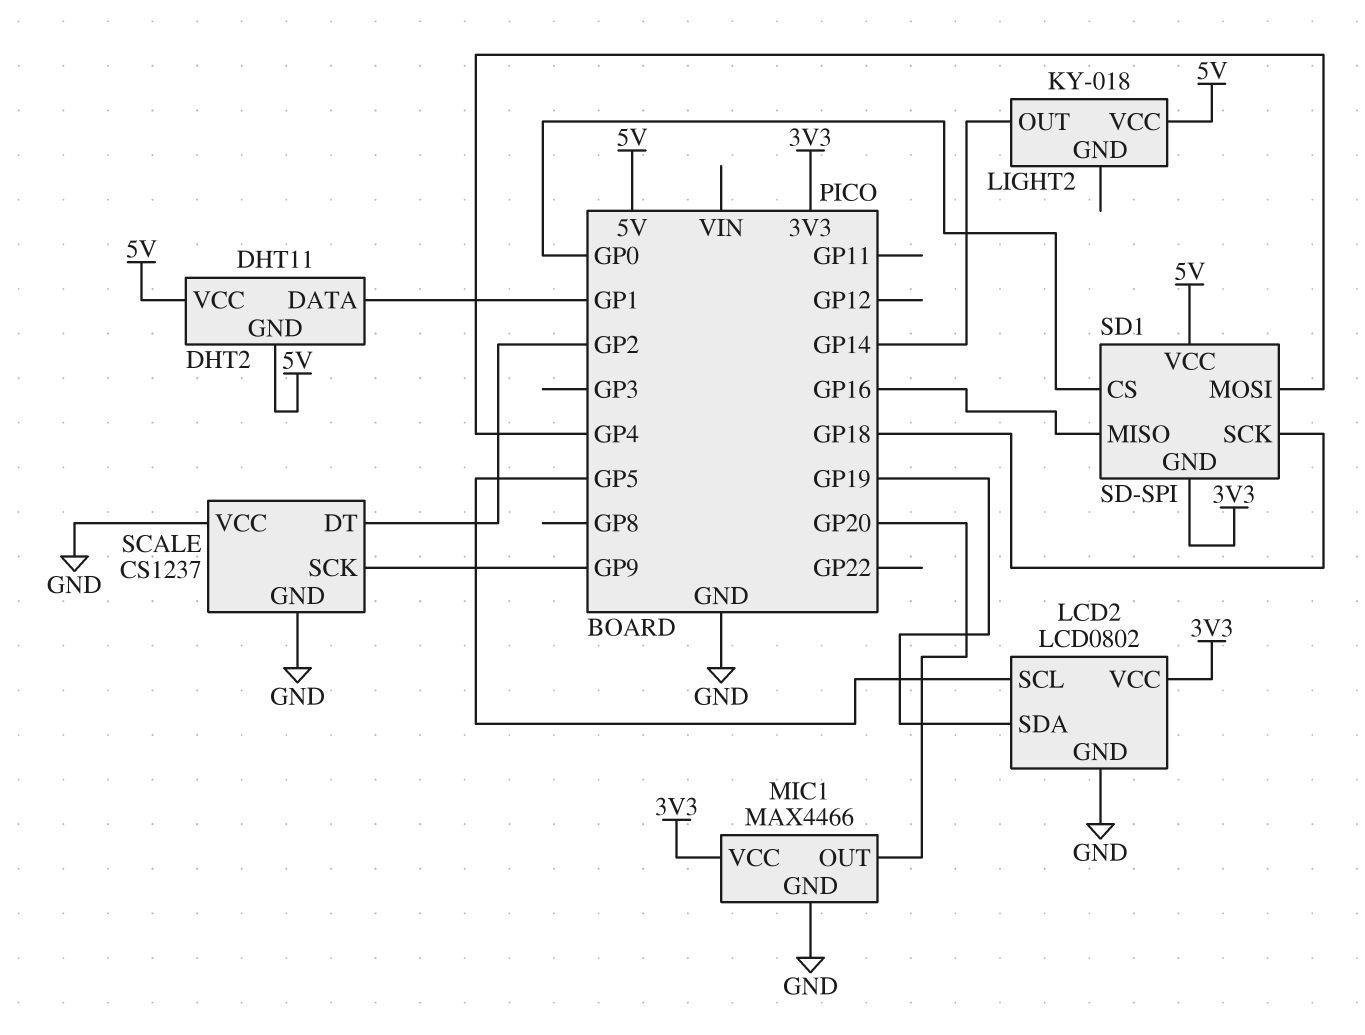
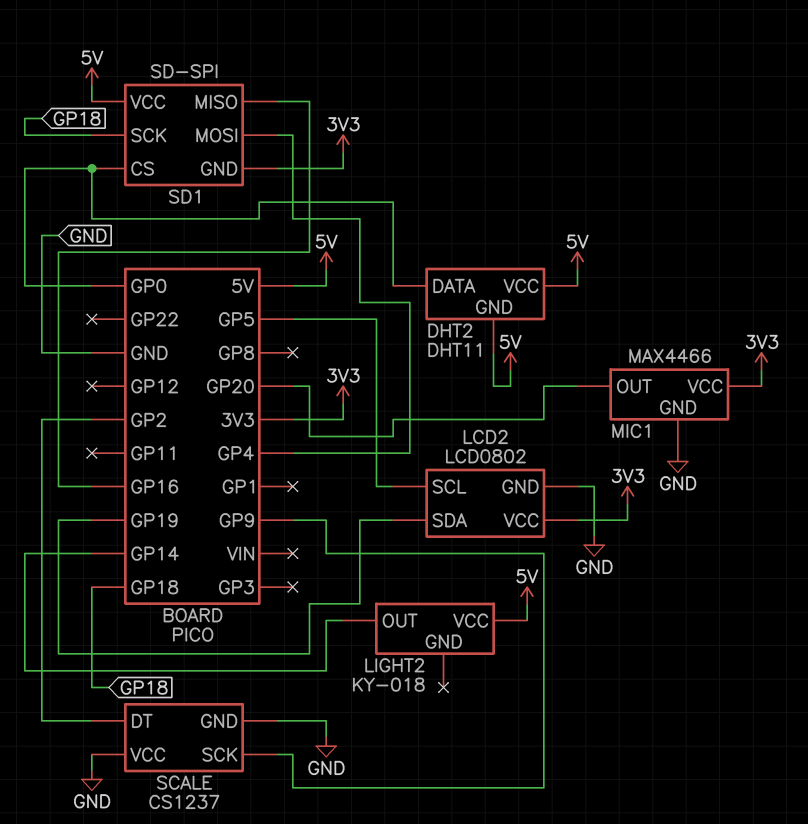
DHT2 pin DATA: GP1 -> GP0

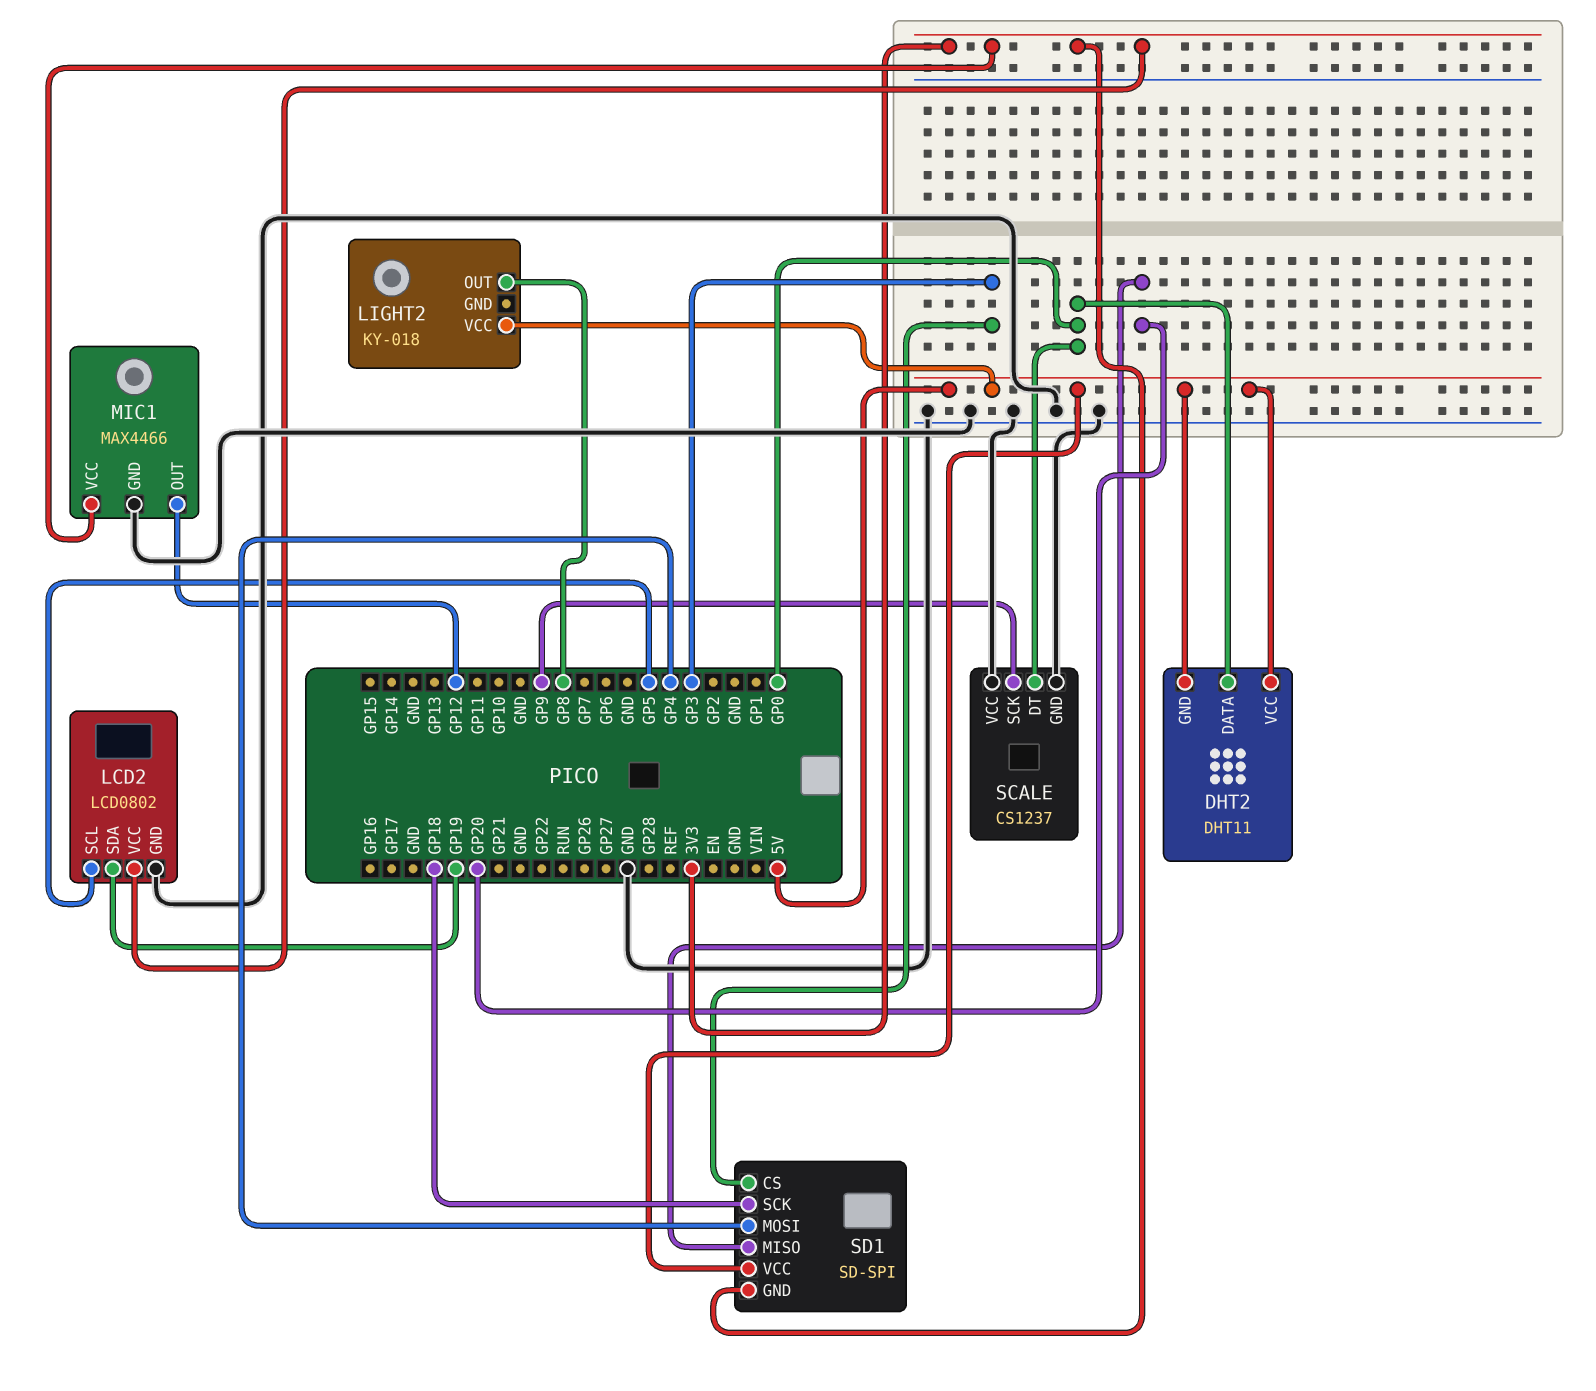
LIGHT2 pin OUT: GP14 -> GP8
MIC1 pin OUT: GP20 -> GP12
SCALE pin DT: GP2 -> GP0
SD1 pin CS: GP0 -> GP3
SD1 pin MISO: GP16 -> GP20

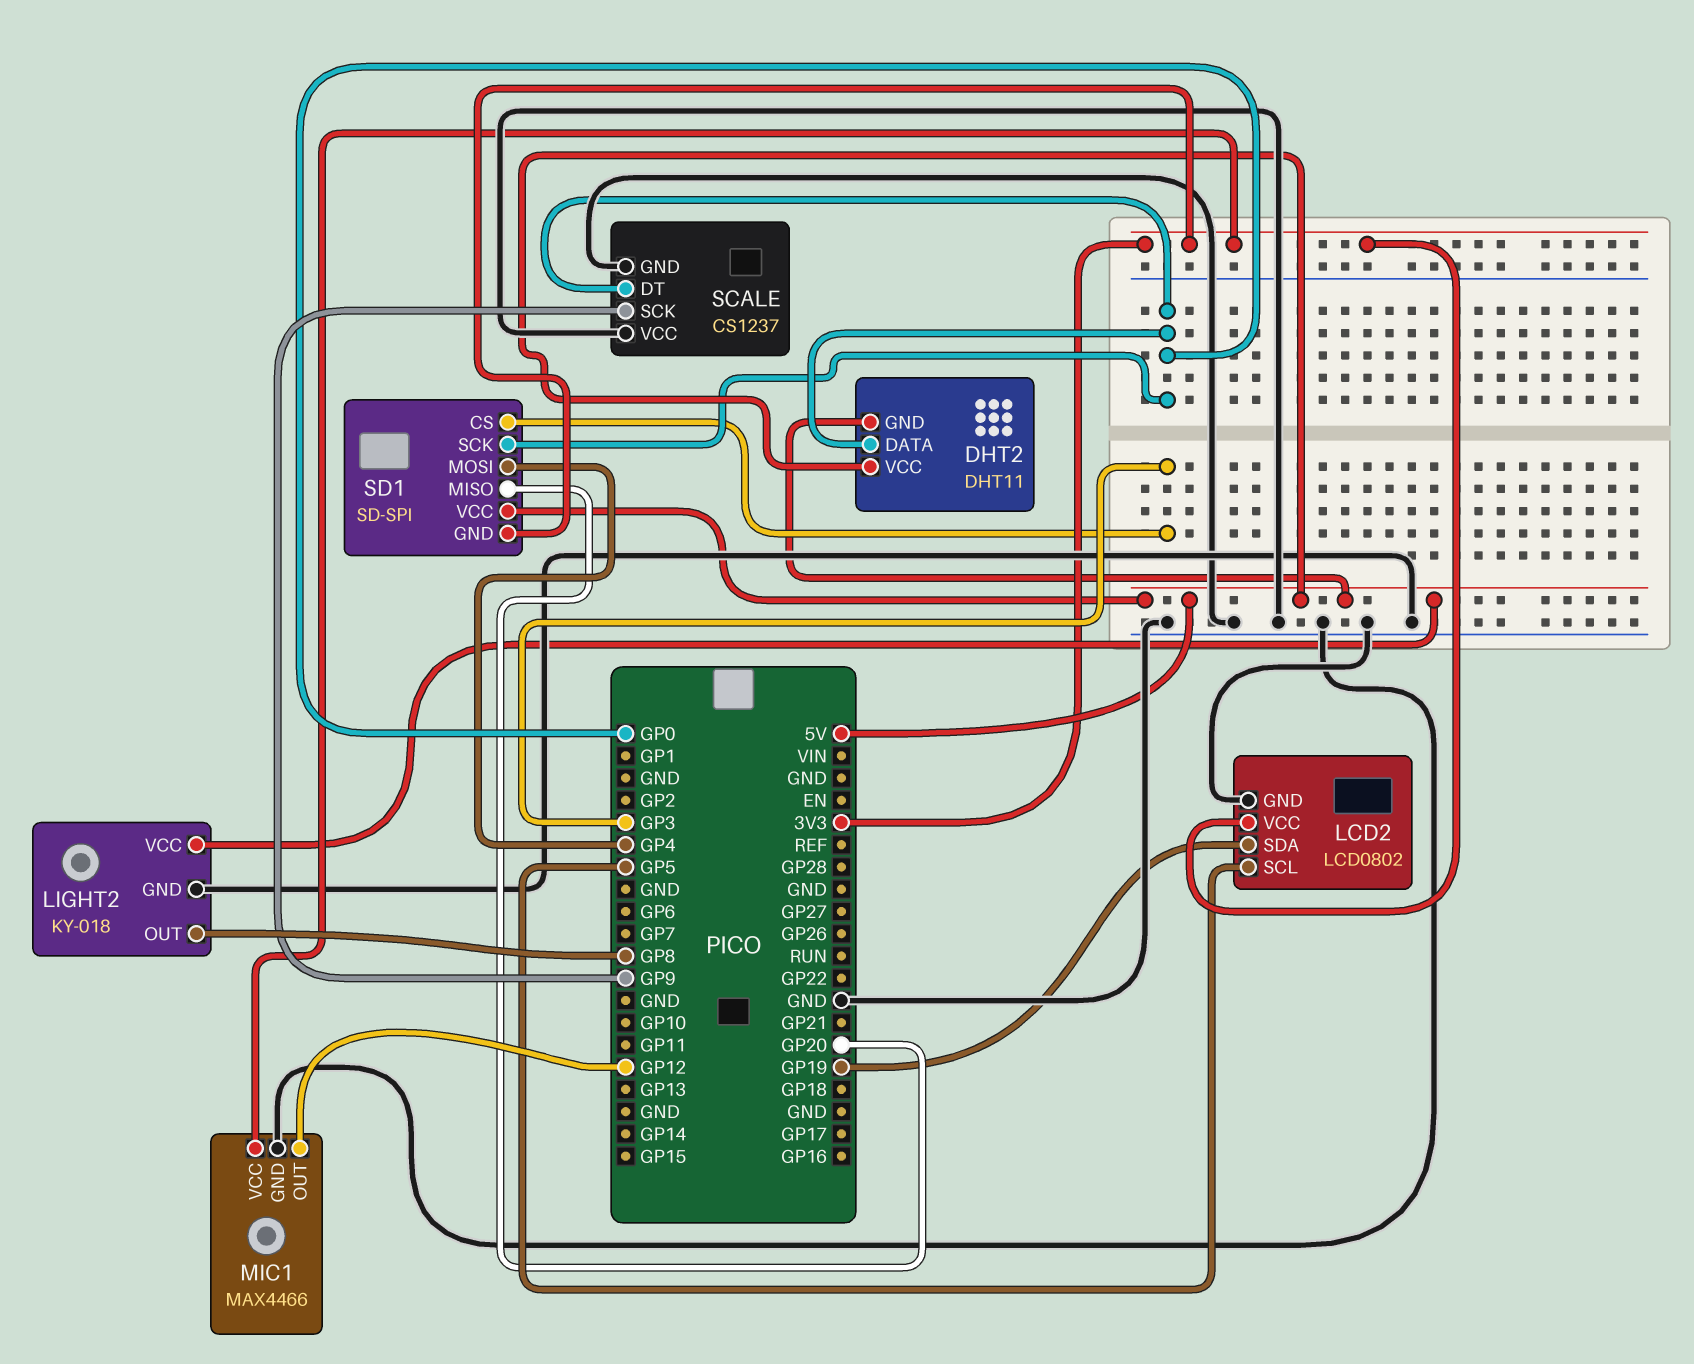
LIGHT2 pin GND: none -> GND
SD1 pin SCK: GP18 -> GP0

